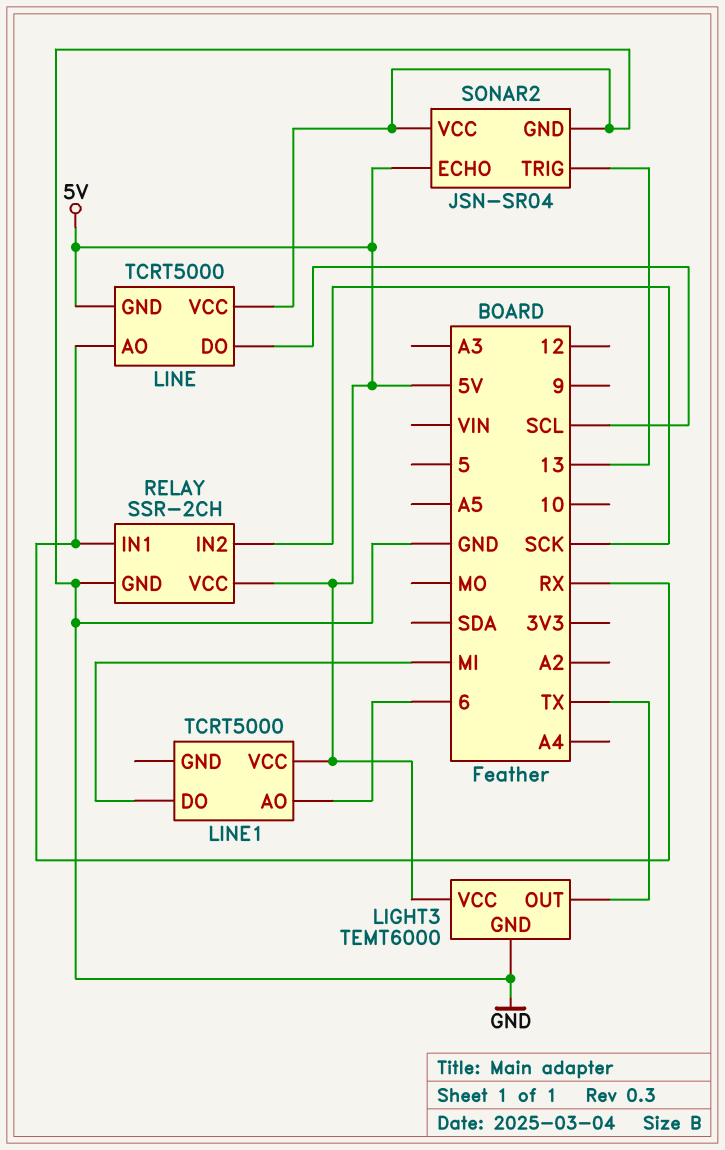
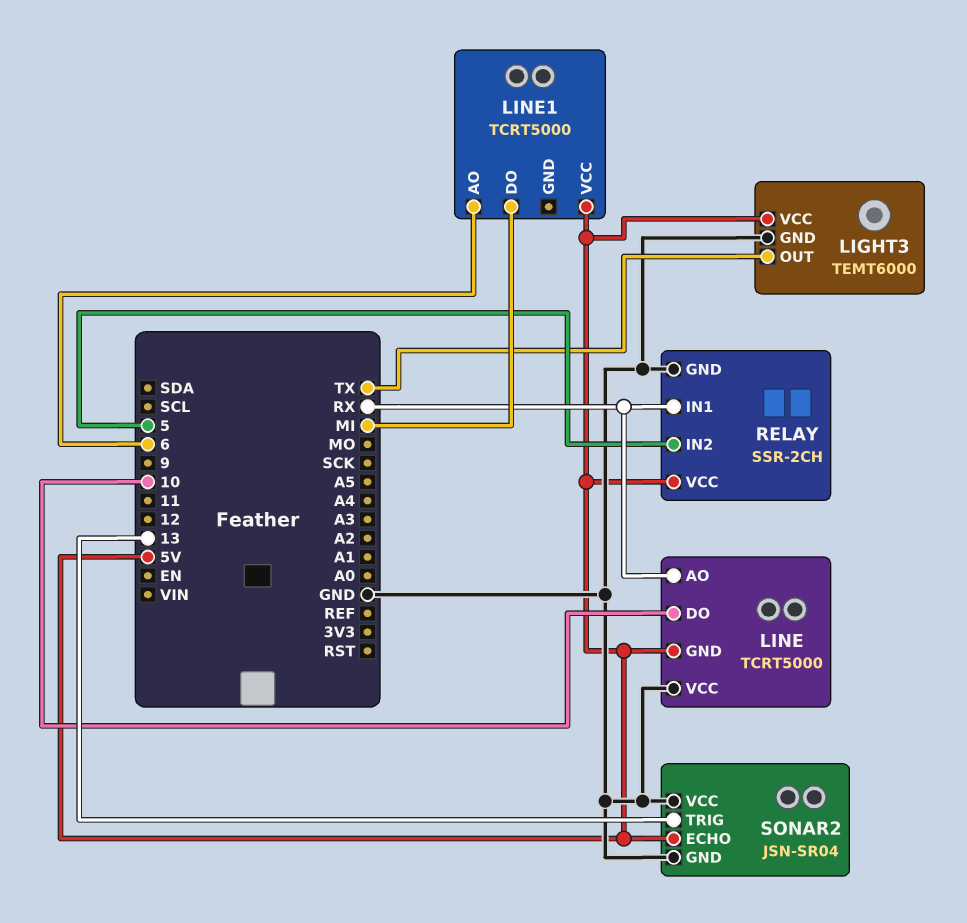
LINE pin DO: SCL -> 10
RELAY pin IN2: SCK -> 5

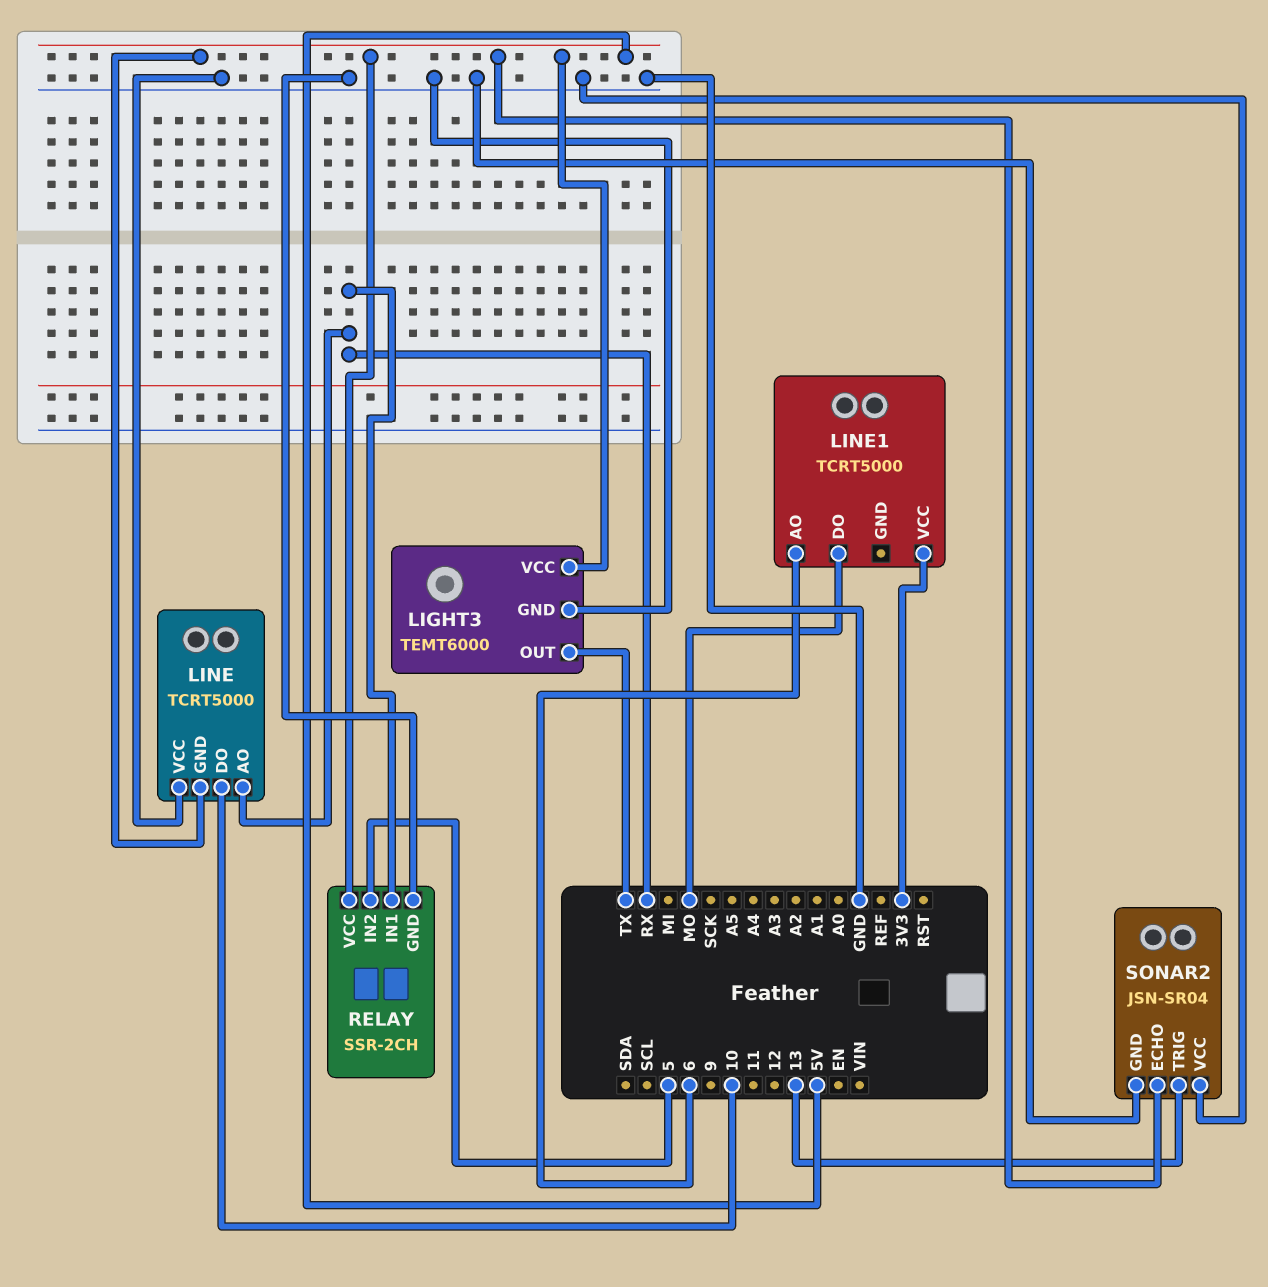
LINE1 pin DO: MI -> MO
LINE1 pin VCC: 5V -> 3V3

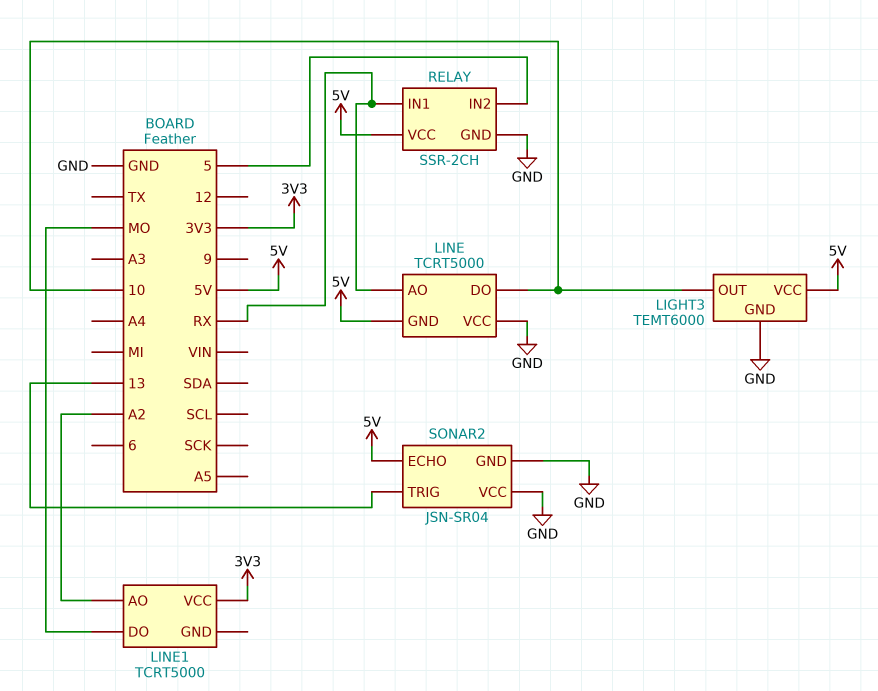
LIGHT3 pin OUT: TX -> 10
LINE1 pin AO: 6 -> A2

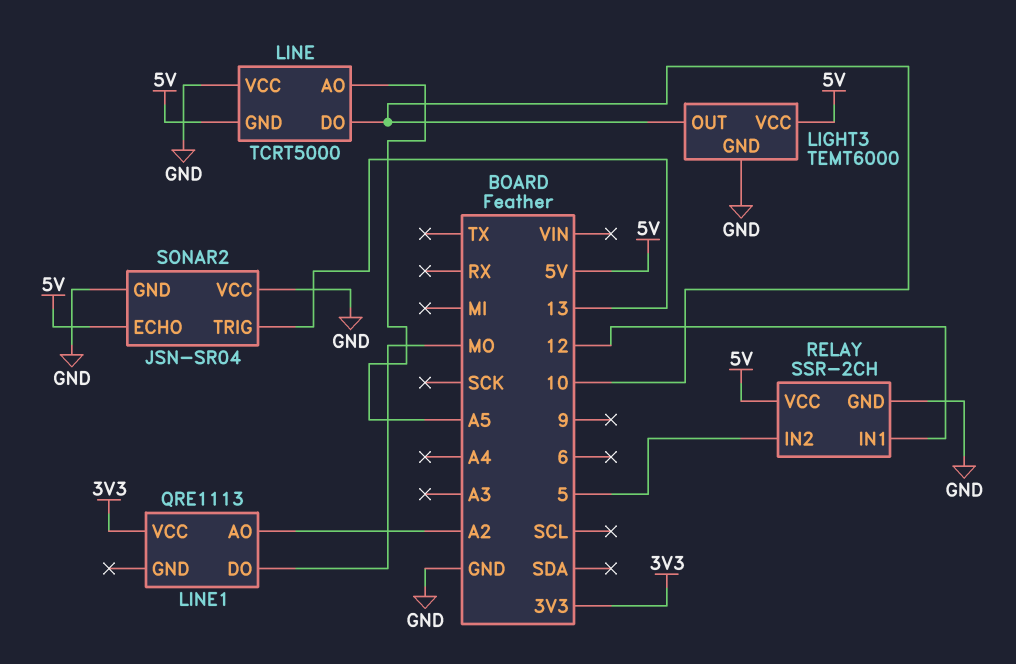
LINE pin AO: RX -> A5
LINE1: TCRT5000 -> QRE1113
RELAY pin IN1: RX -> 12

